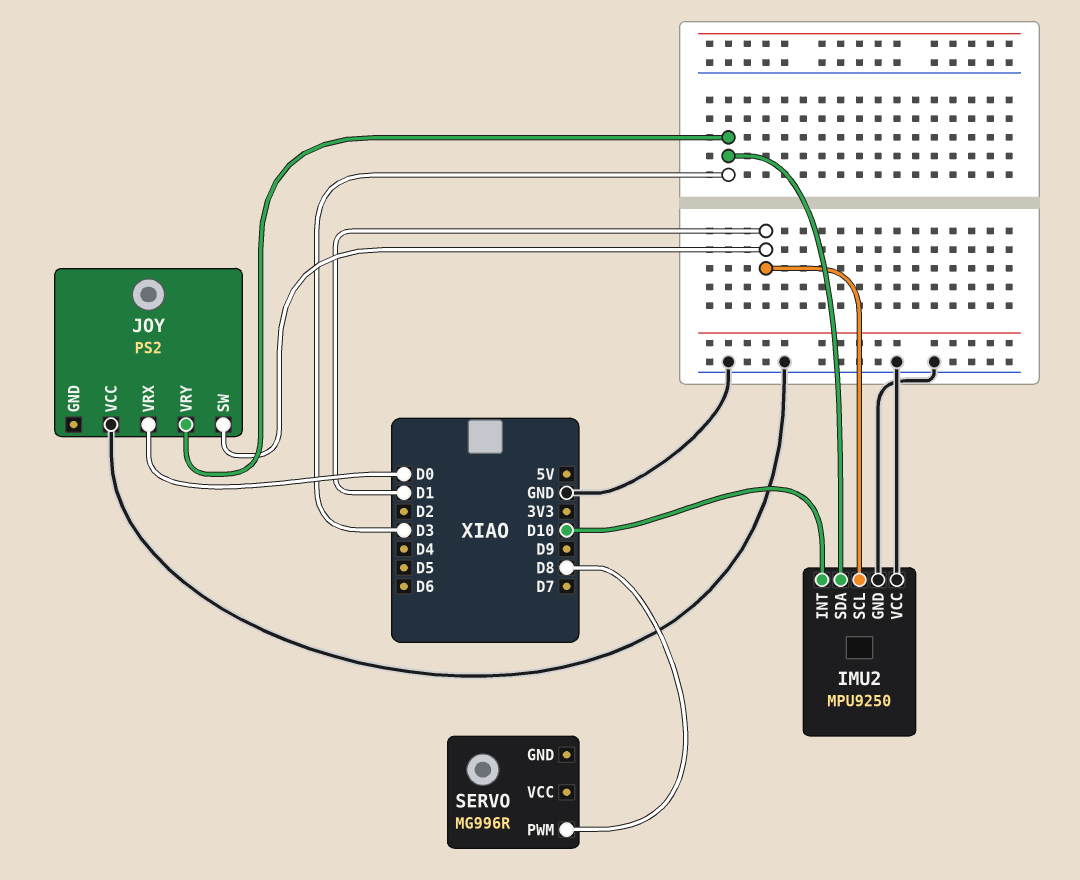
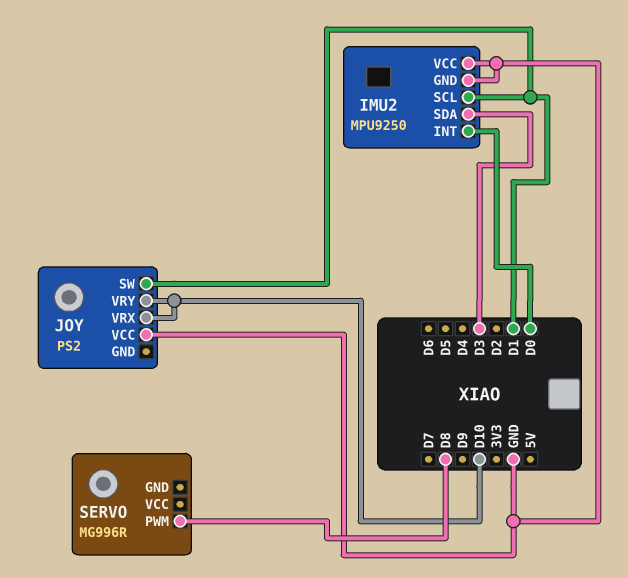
IMU2 pin INT: D10 -> D0
JOY pin VRX: D0 -> D10
JOY pin VRY: D3 -> D10

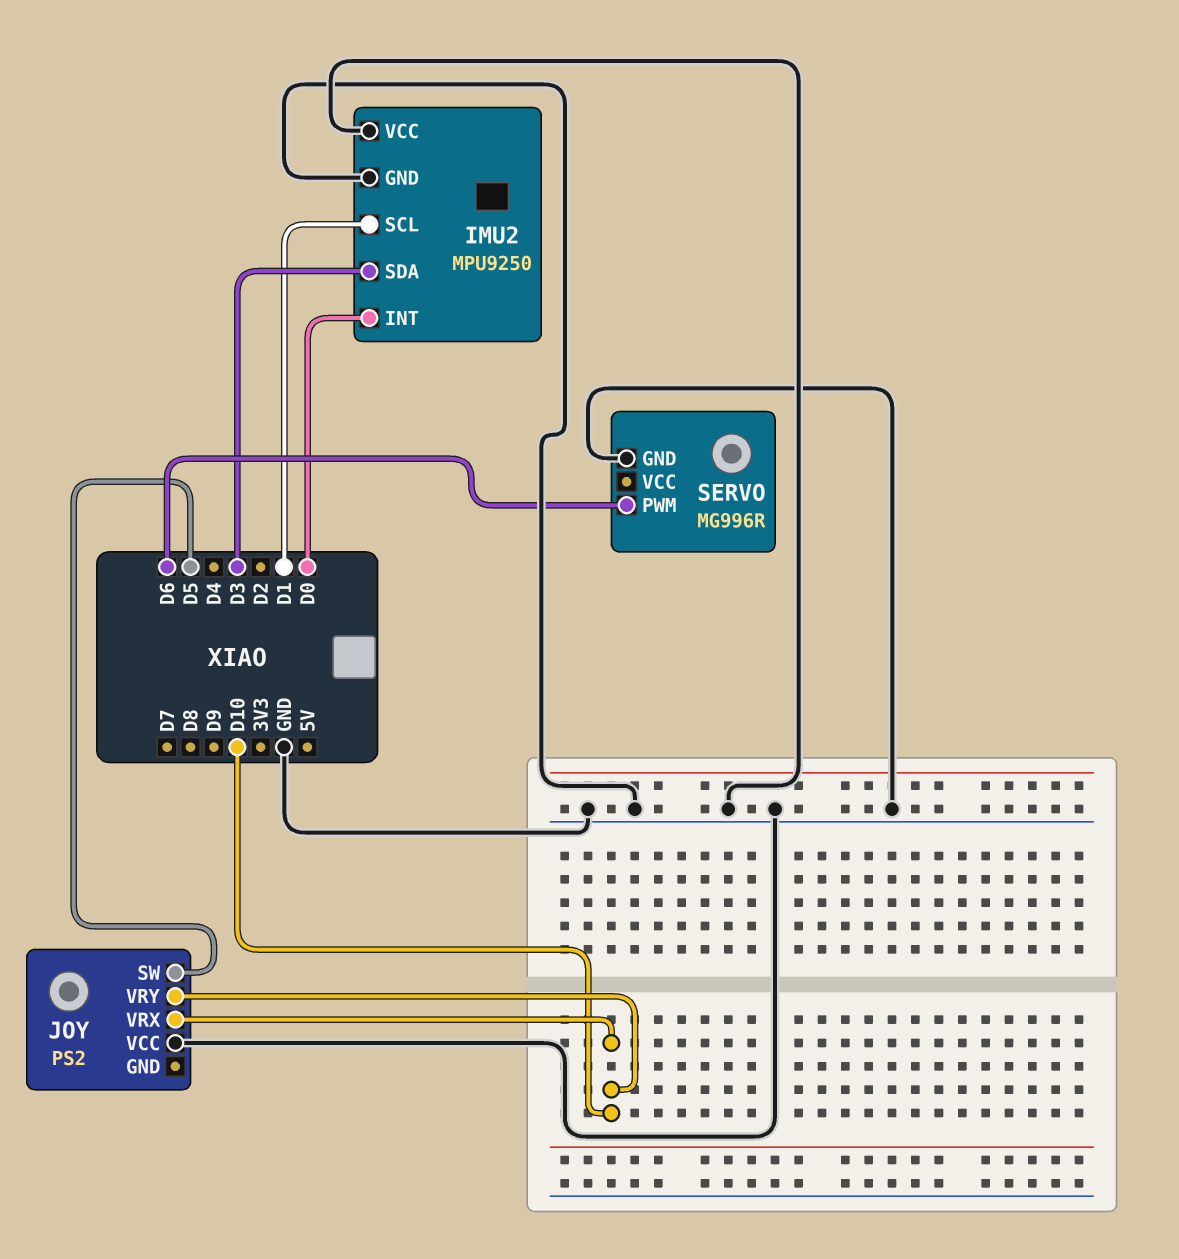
JOY pin SW: D1 -> D5
SERVO pin GND: none -> GND
SERVO pin PWM: D8 -> D6

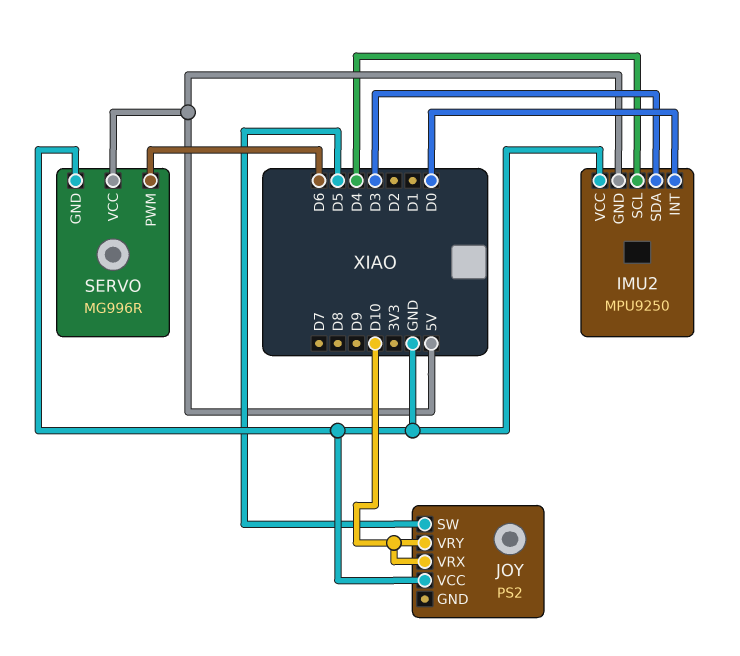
IMU2 pin GND: GND -> 5V
IMU2 pin SCL: D1 -> D4
SERVO pin VCC: none -> 5V

